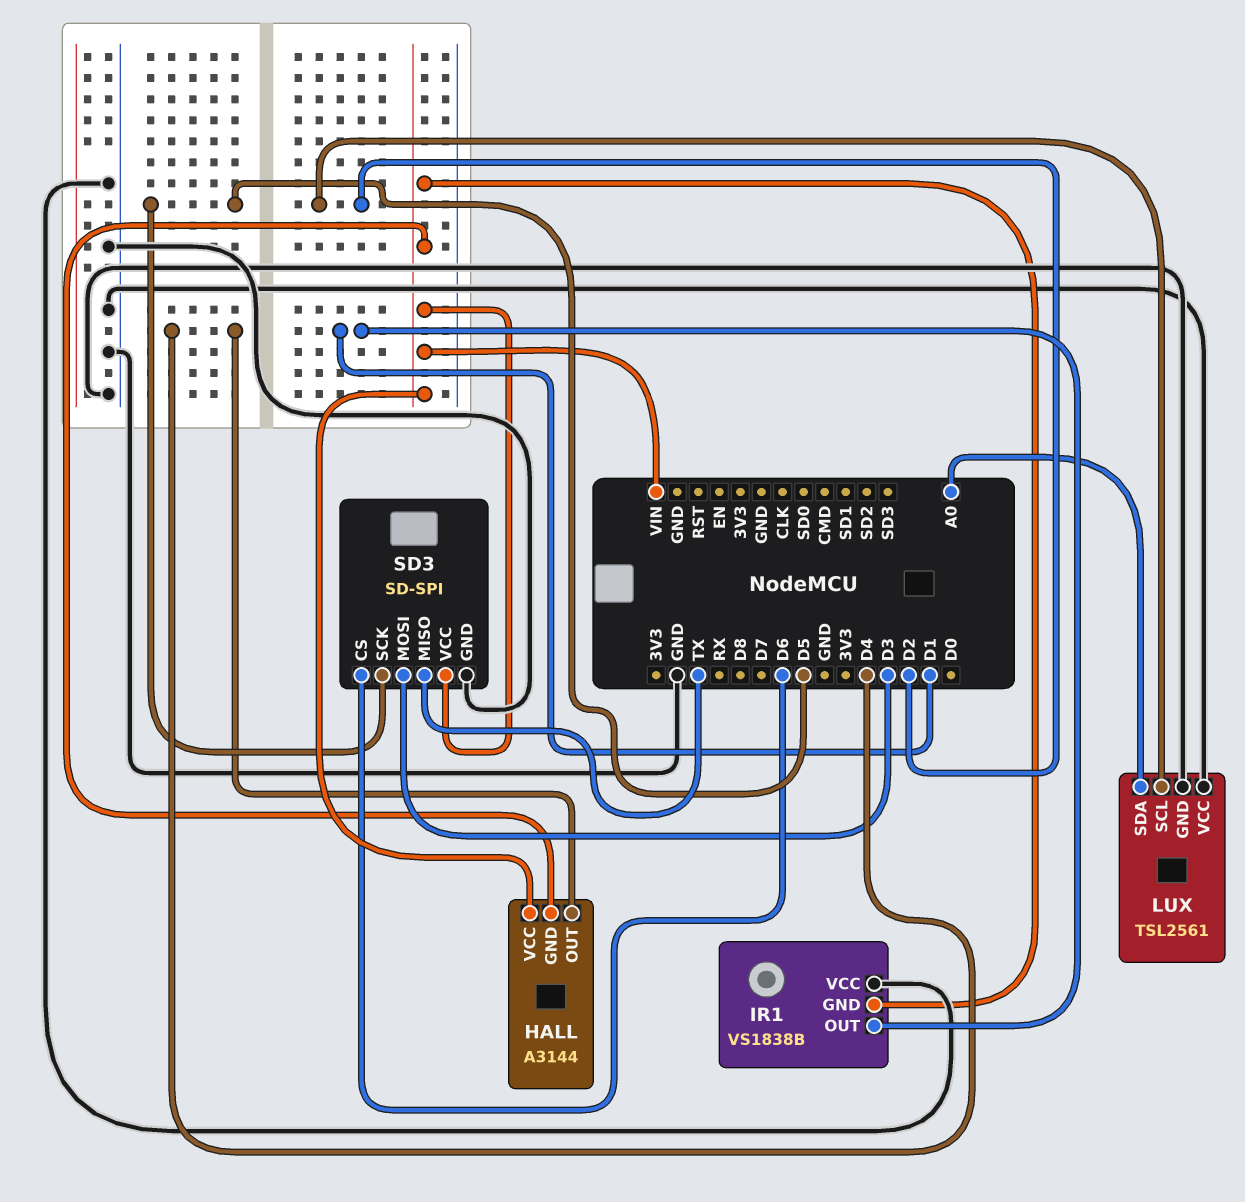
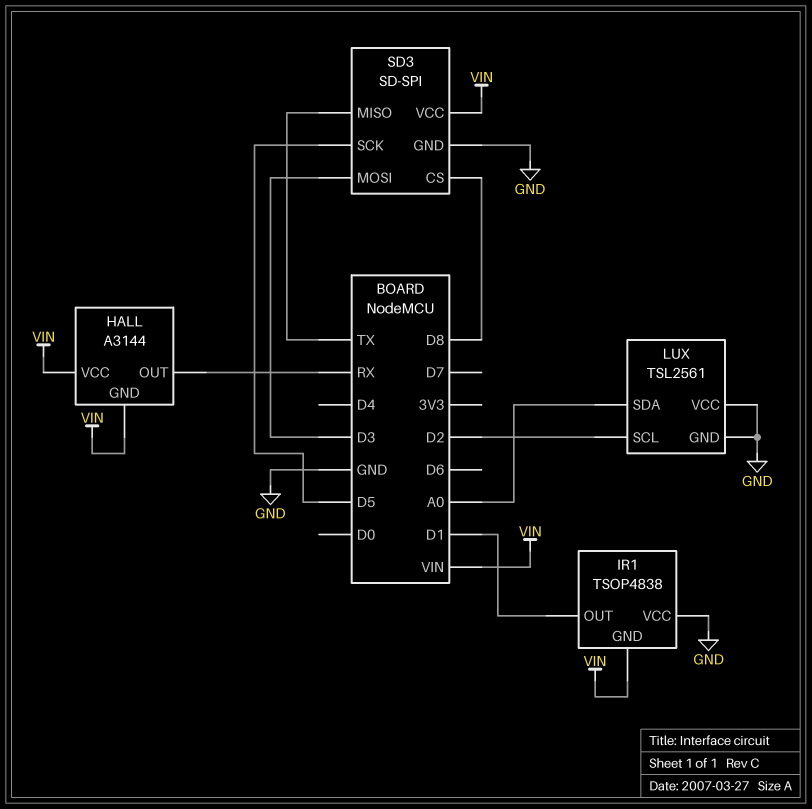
HALL pin OUT: D4 -> RX
IR1: VS1838B -> TSOP4838
SD3 pin CS: D6 -> D8

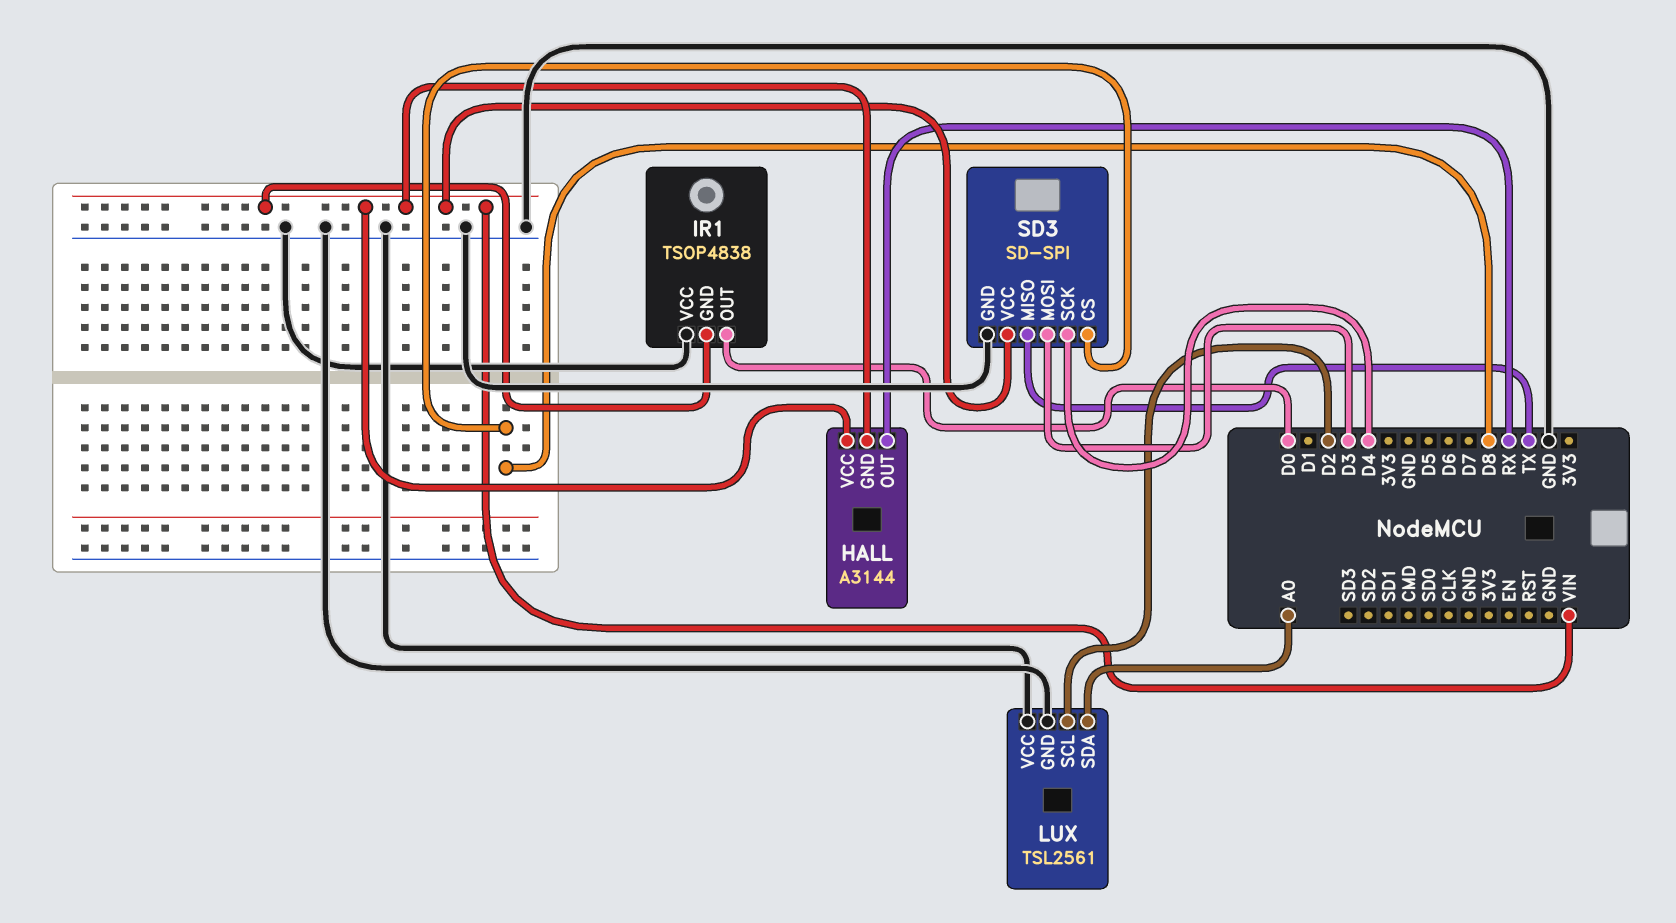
IR1 pin OUT: D1 -> D0
SD3 pin SCK: D5 -> D4

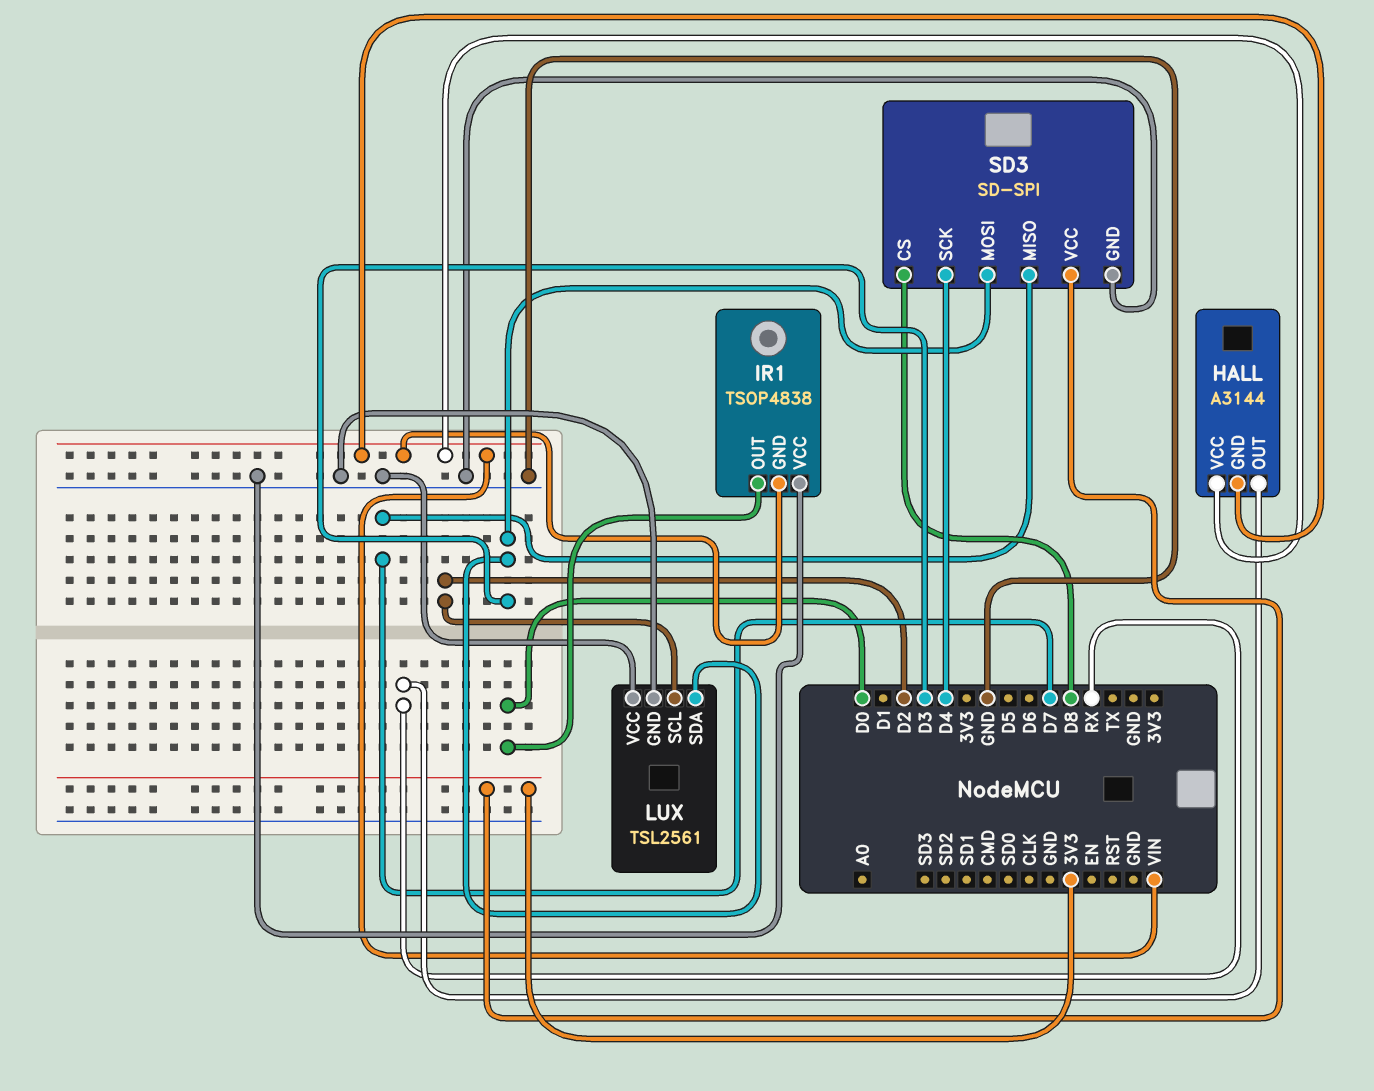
LUX pin SDA: A0 -> D3
SD3 pin MISO: TX -> D7
SD3 pin VCC: VIN -> 3V3

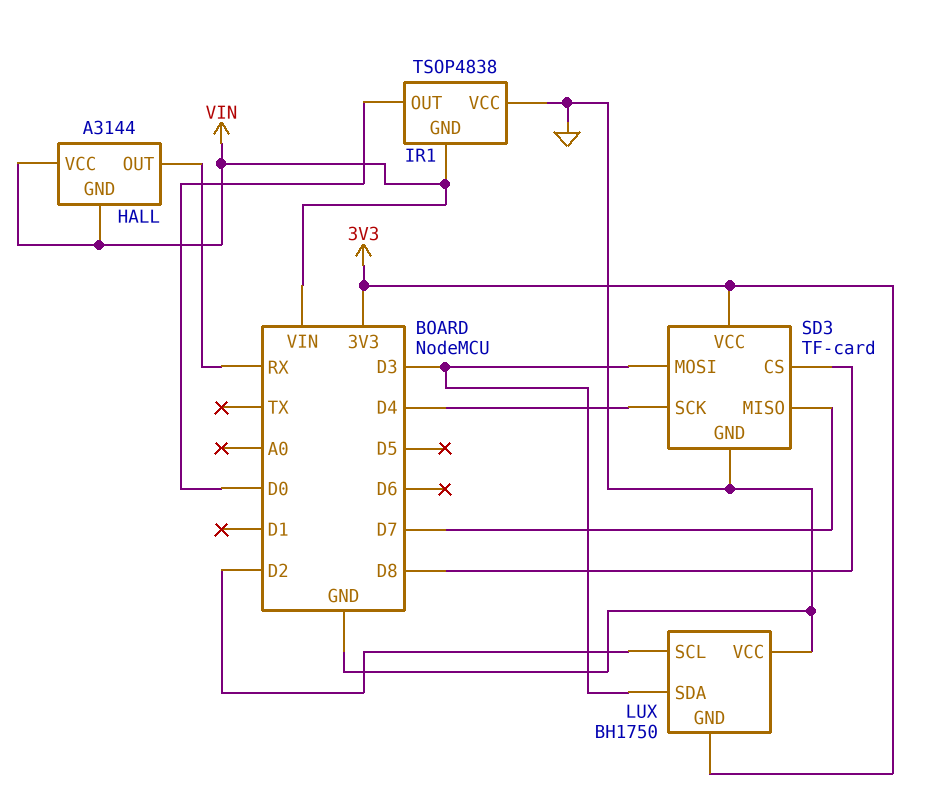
LUX: TSL2561 -> BH1750
LUX pin GND: GND -> 3V3
SD3: SD-SPI -> TF-card

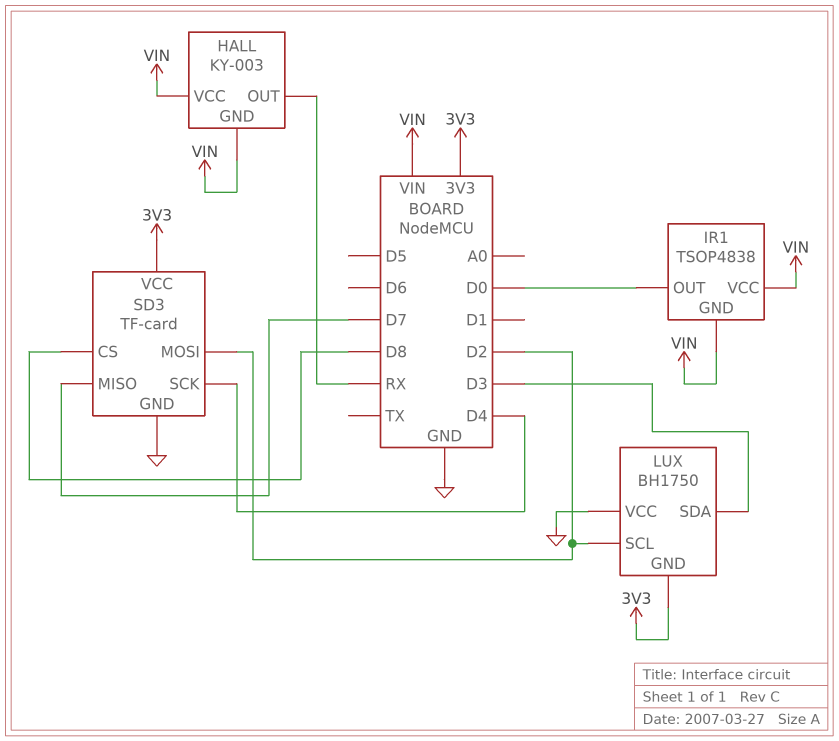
HALL: A3144 -> KY-003
IR1 pin VCC: GND -> VIN
SD3 pin MOSI: D3 -> D2

